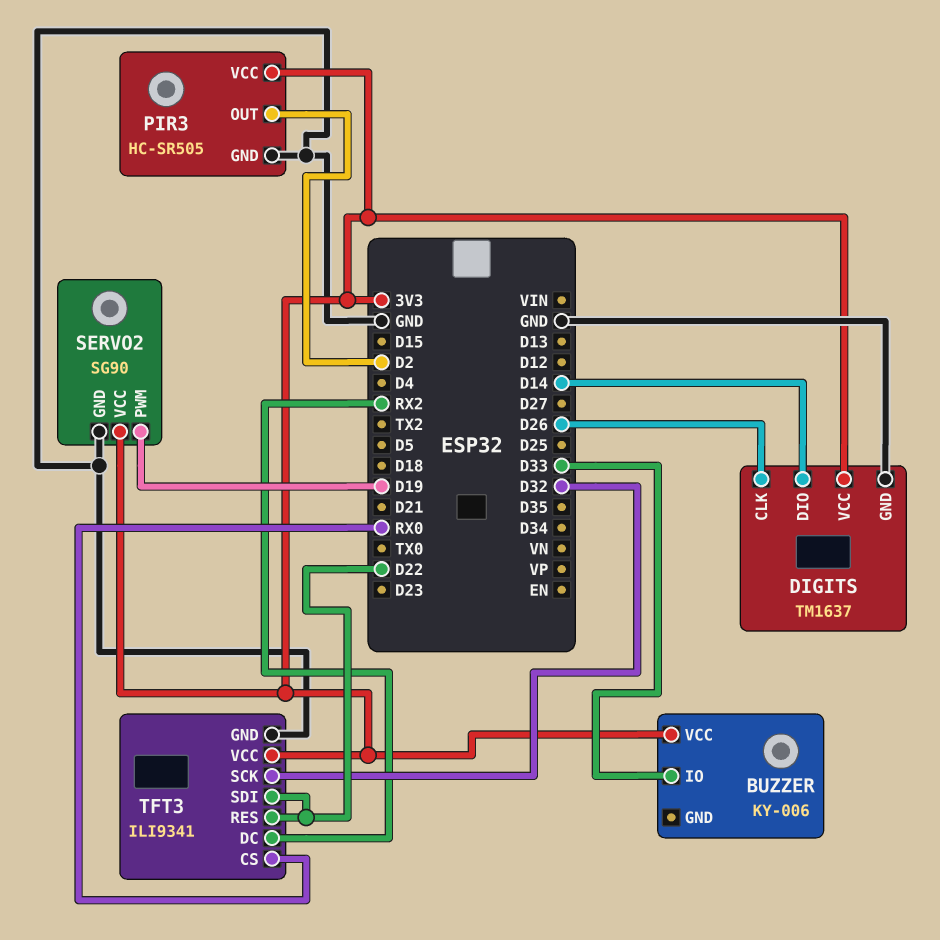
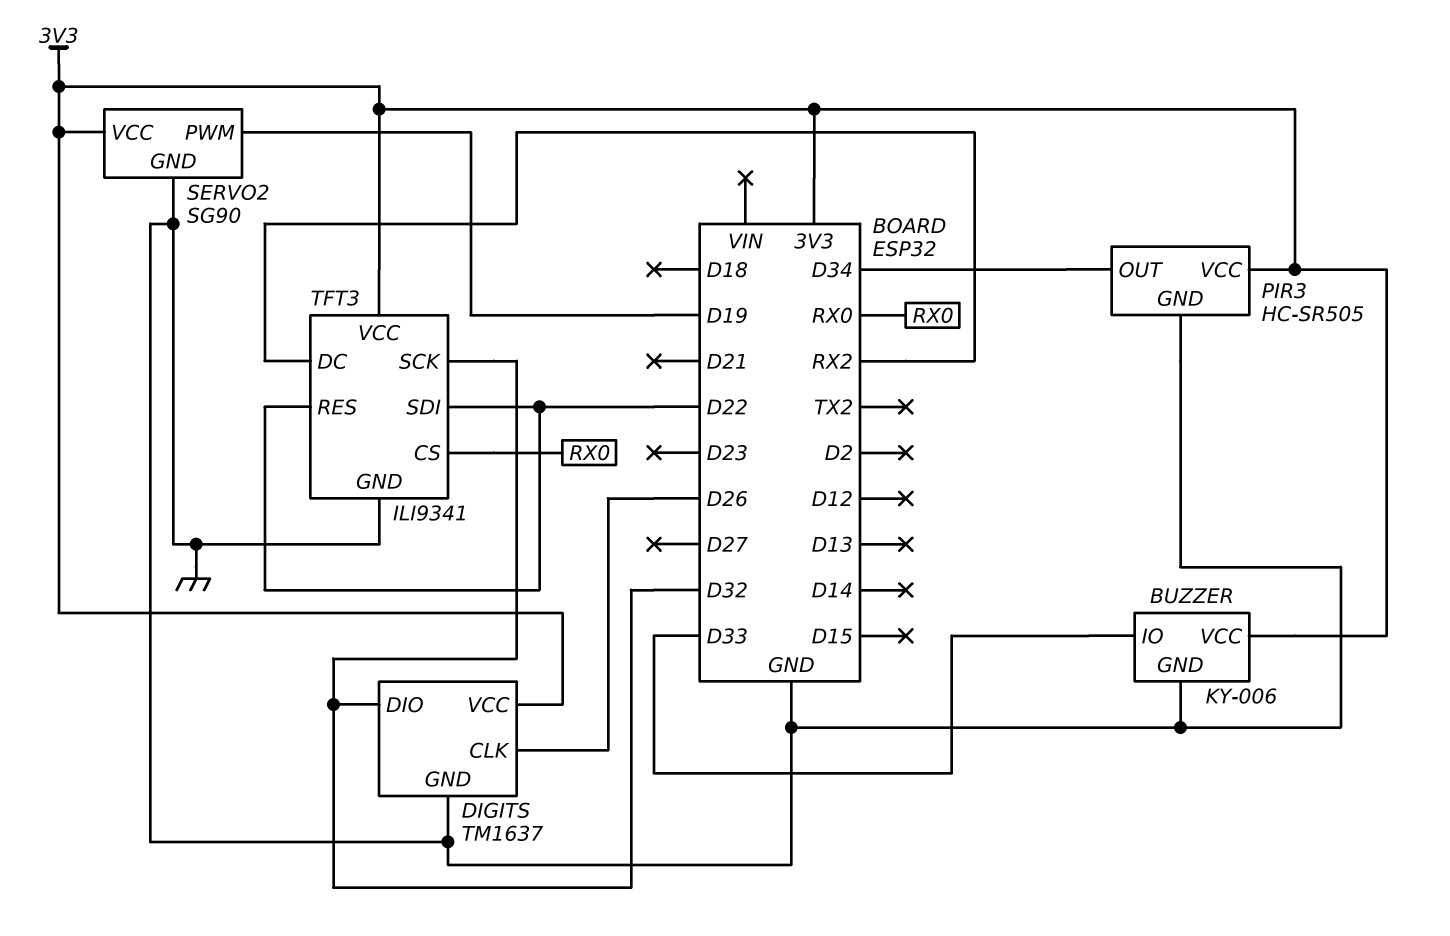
BUZZER pin GND: none -> GND
DIGITS pin DIO: D14 -> D32
PIR3 pin OUT: D2 -> D34

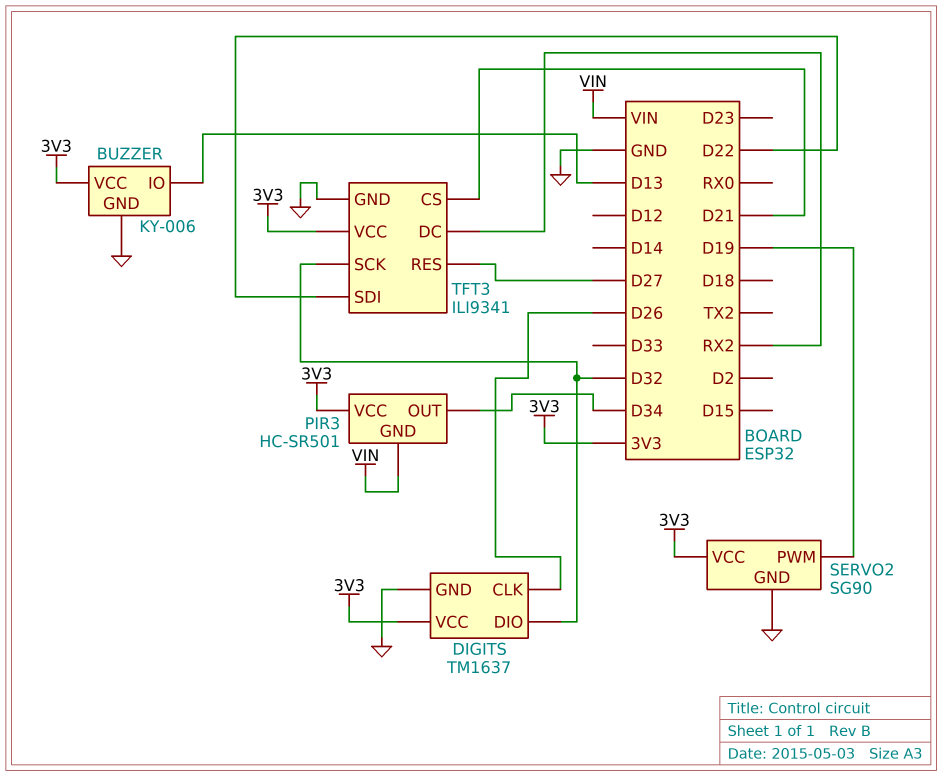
BUZZER pin IO: D33 -> D13
PIR3: HC-SR505 -> HC-SR501
PIR3 pin GND: GND -> VIN
TFT3 pin CS: RX0 -> D21
TFT3 pin RES: D22 -> D27

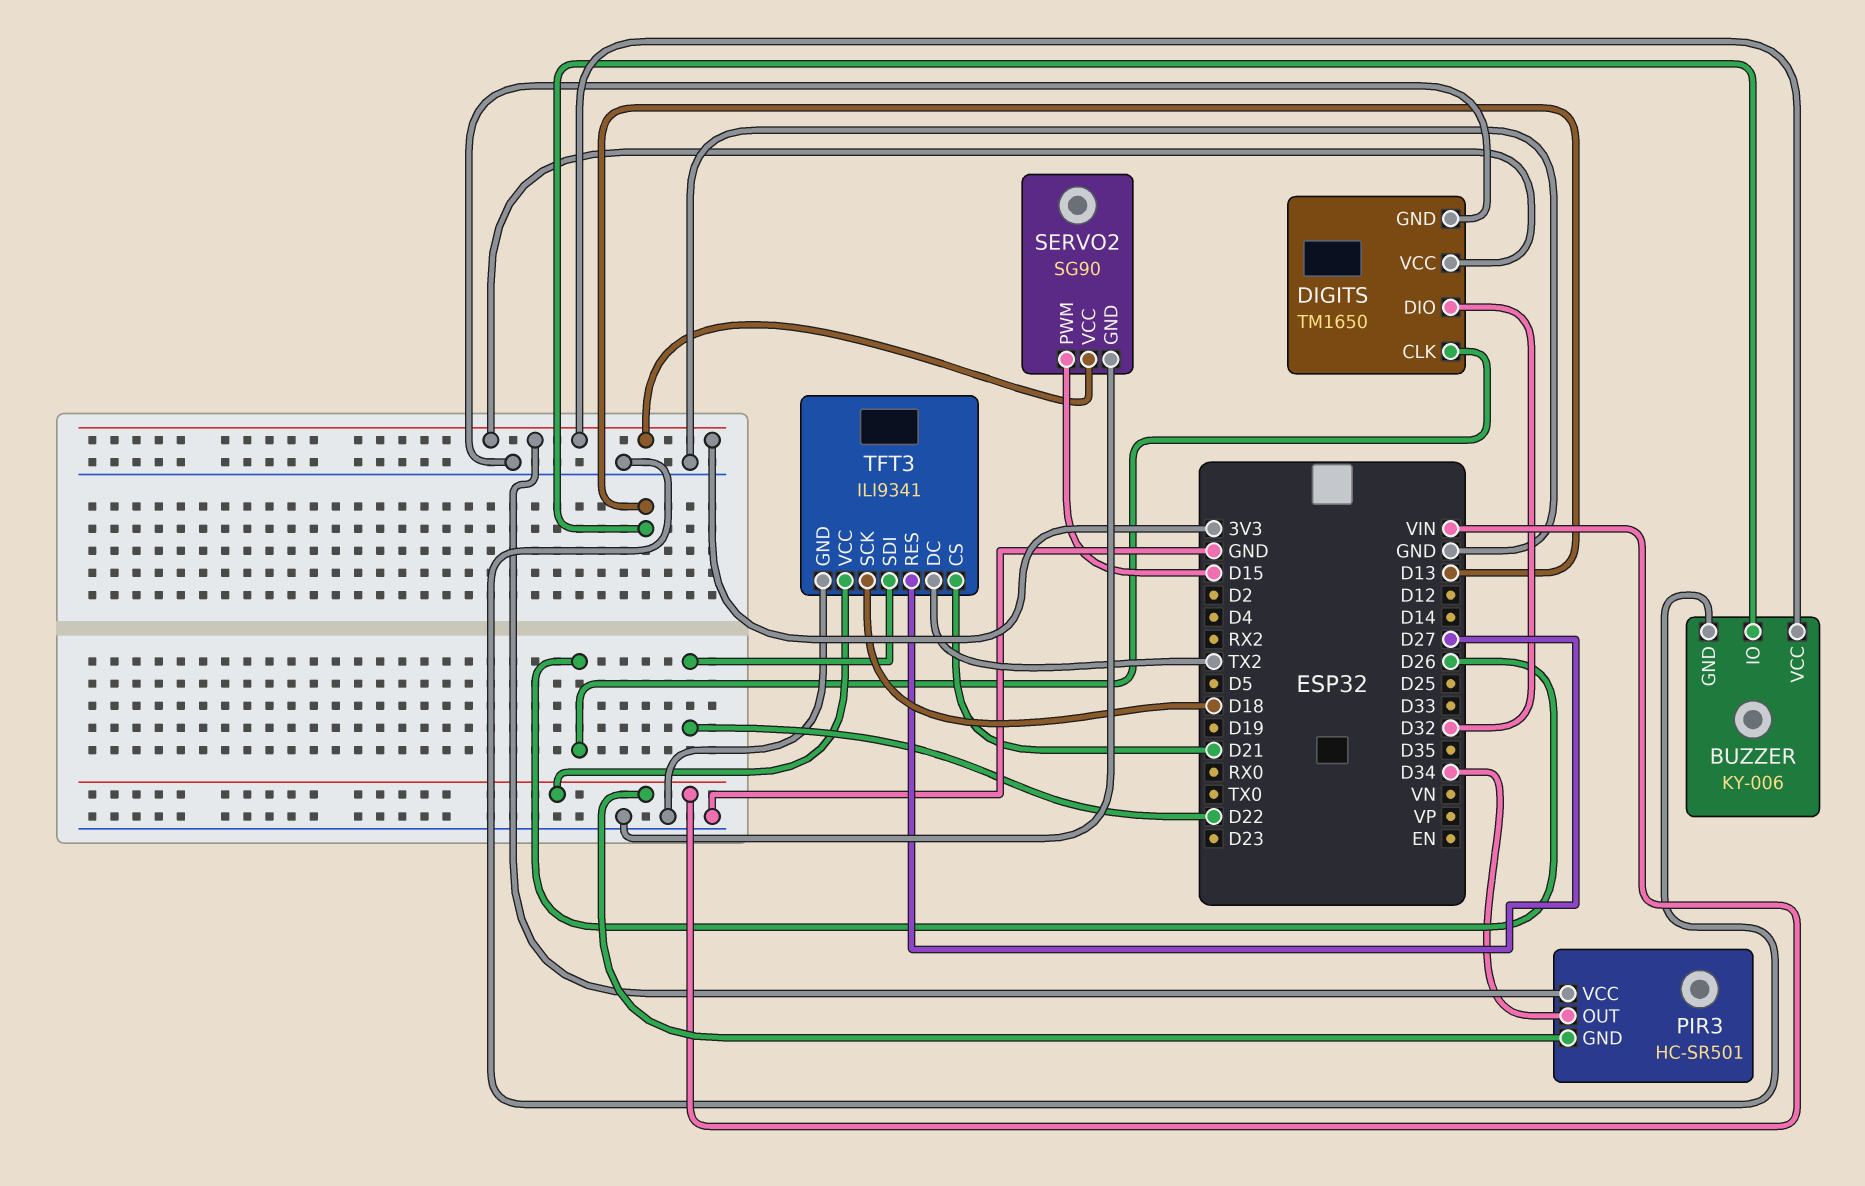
DIGITS: TM1637 -> TM1650
SERVO2 pin PWM: D19 -> D15
TFT3 pin DC: RX2 -> TX2
TFT3 pin SCK: D32 -> D18
TFT3 pin VCC: 3V3 -> VIN

